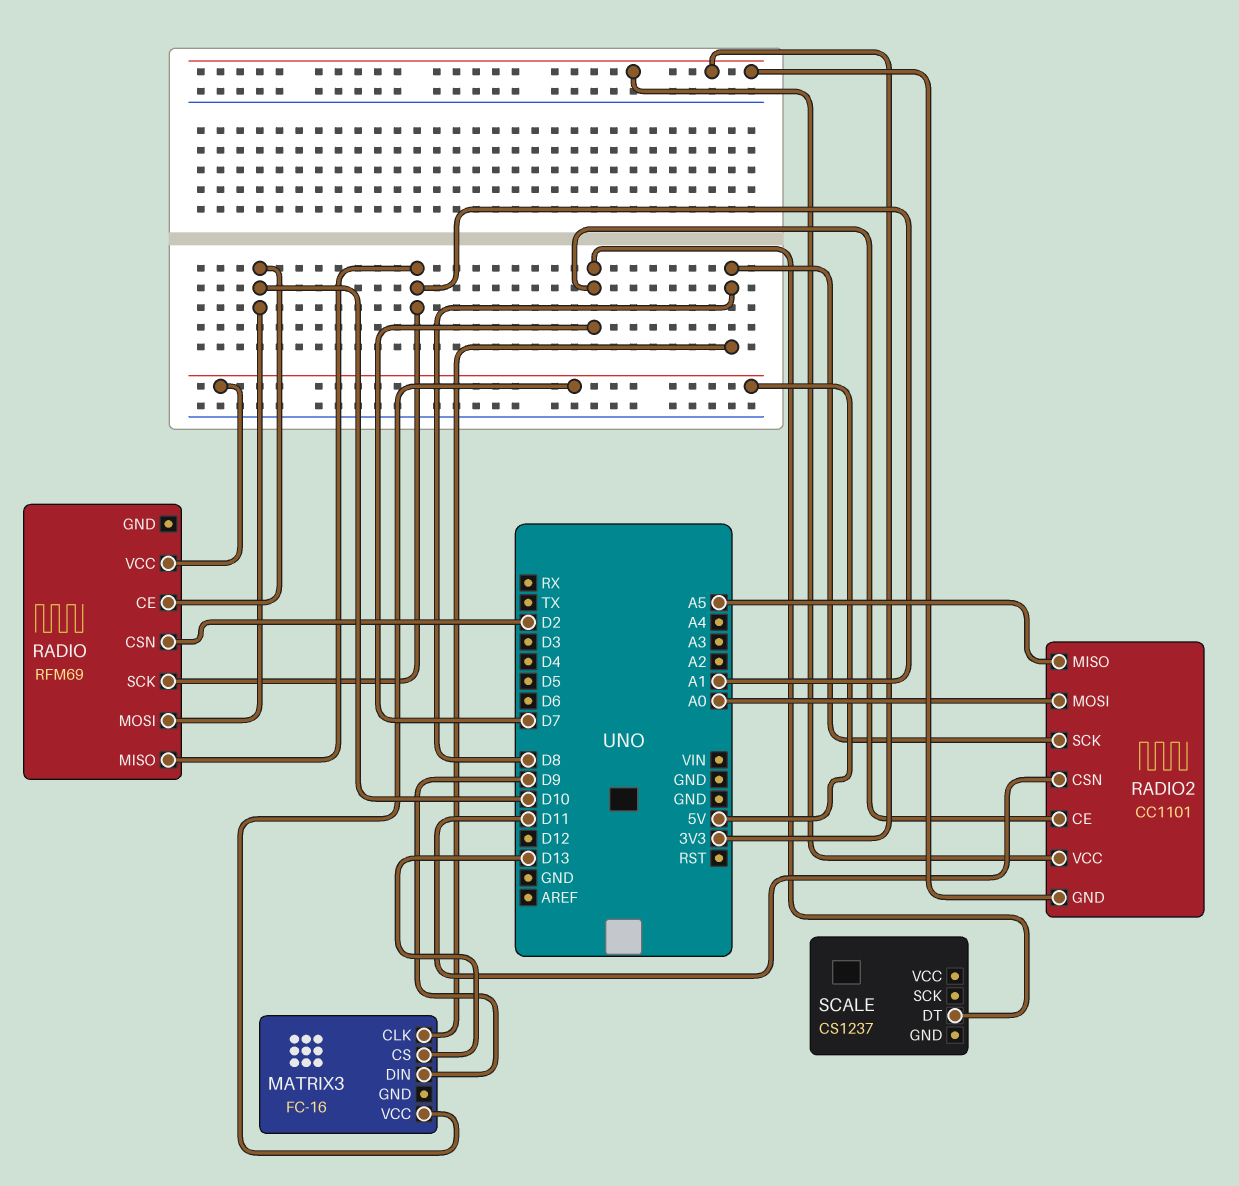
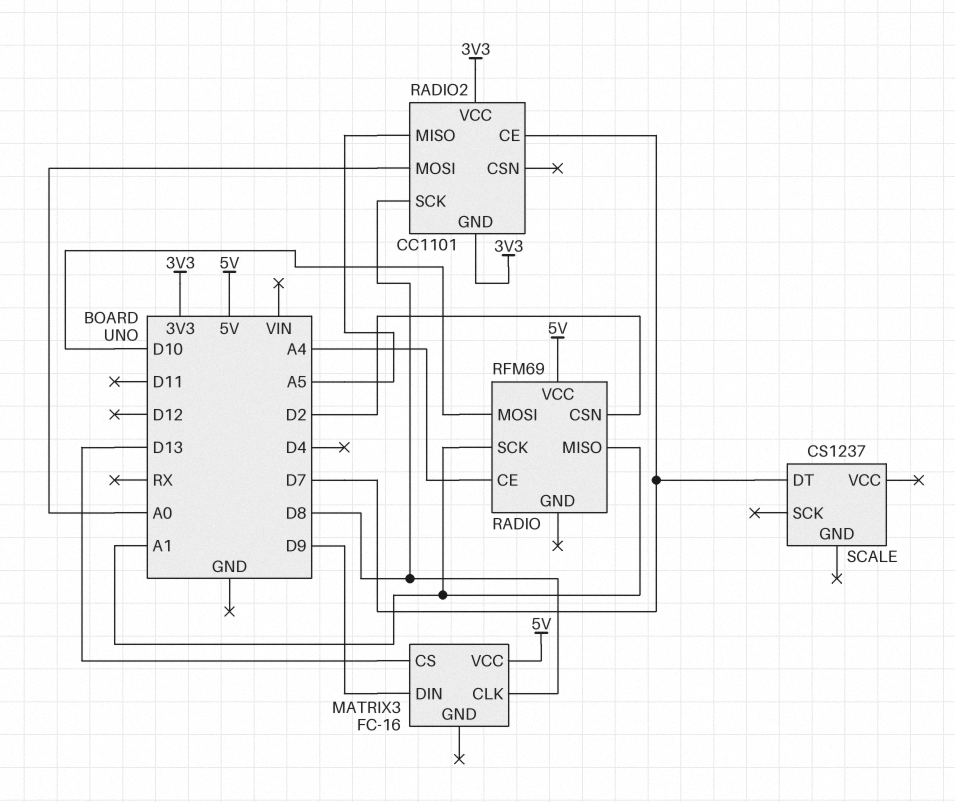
RADIO pin CE: D10 -> A4
RADIO2 pin CSN: D11 -> none

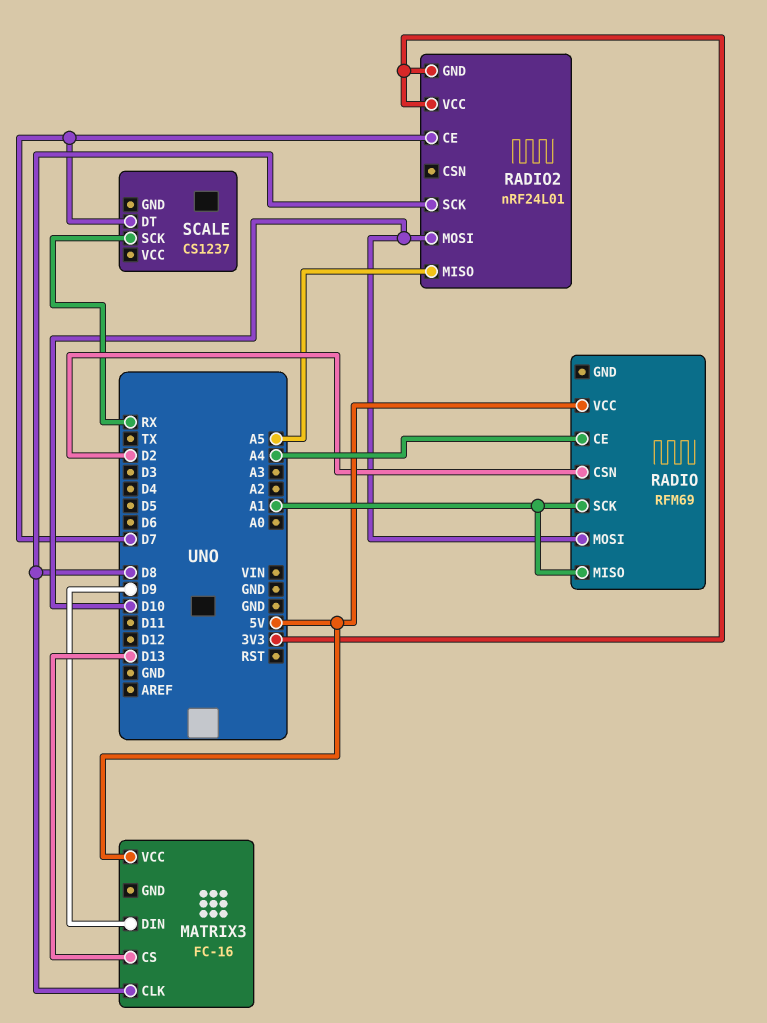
RADIO2: CC1101 -> nRF24L01
RADIO2 pin MOSI: A0 -> D10
SCALE pin SCK: none -> RX

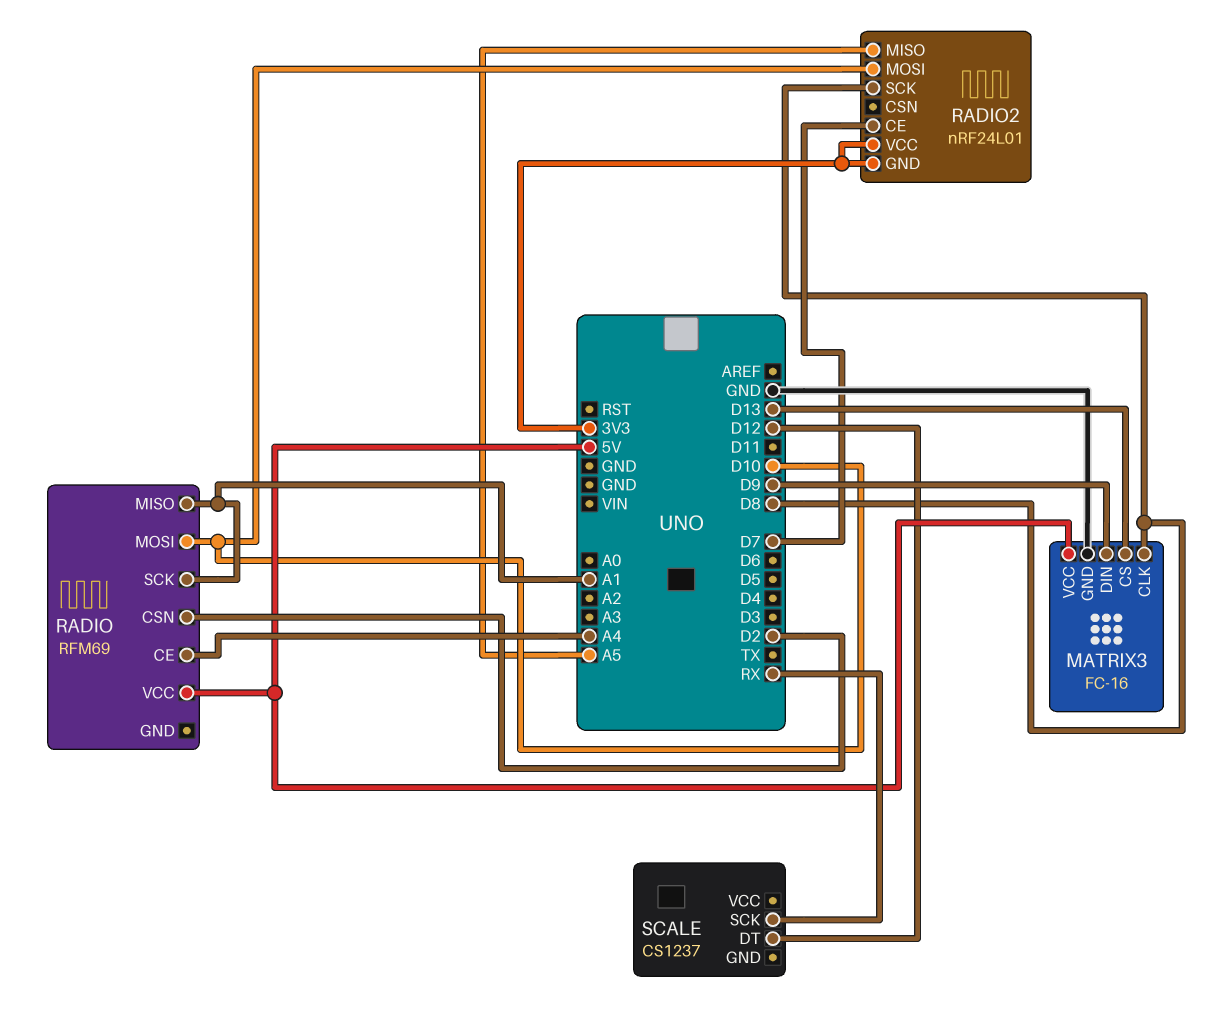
MATRIX3 pin GND: none -> GND
SCALE pin DT: D7 -> D12

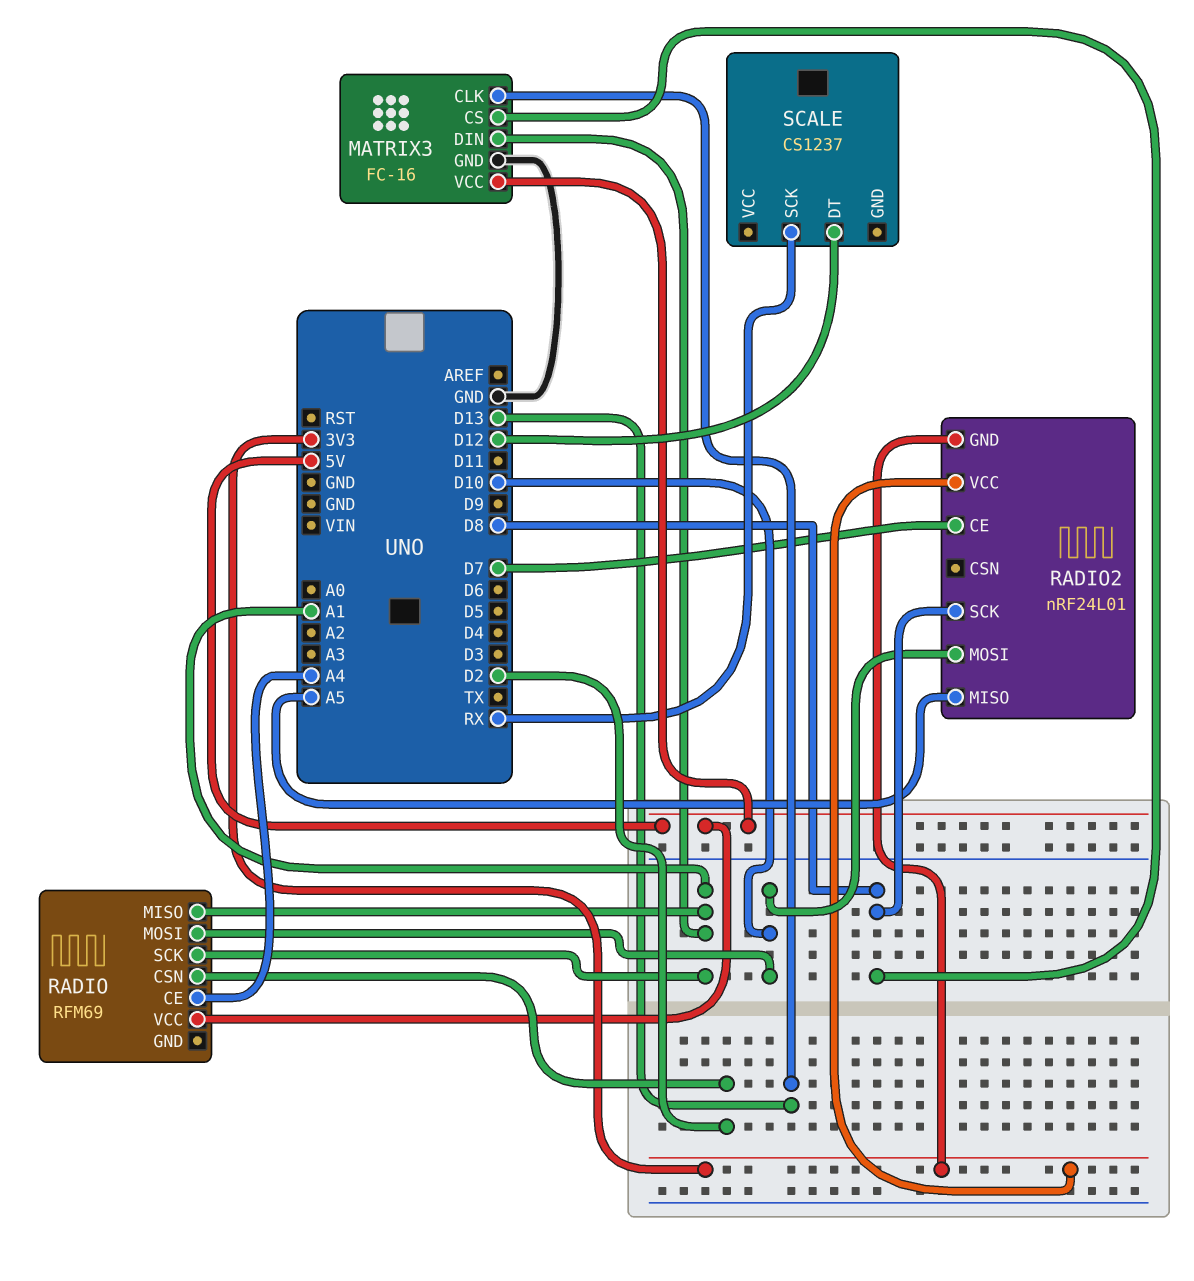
MATRIX3 pin CLK: D8 -> D13
MATRIX3 pin CS: D13 -> D8
MATRIX3 pin DIN: D9 -> A1

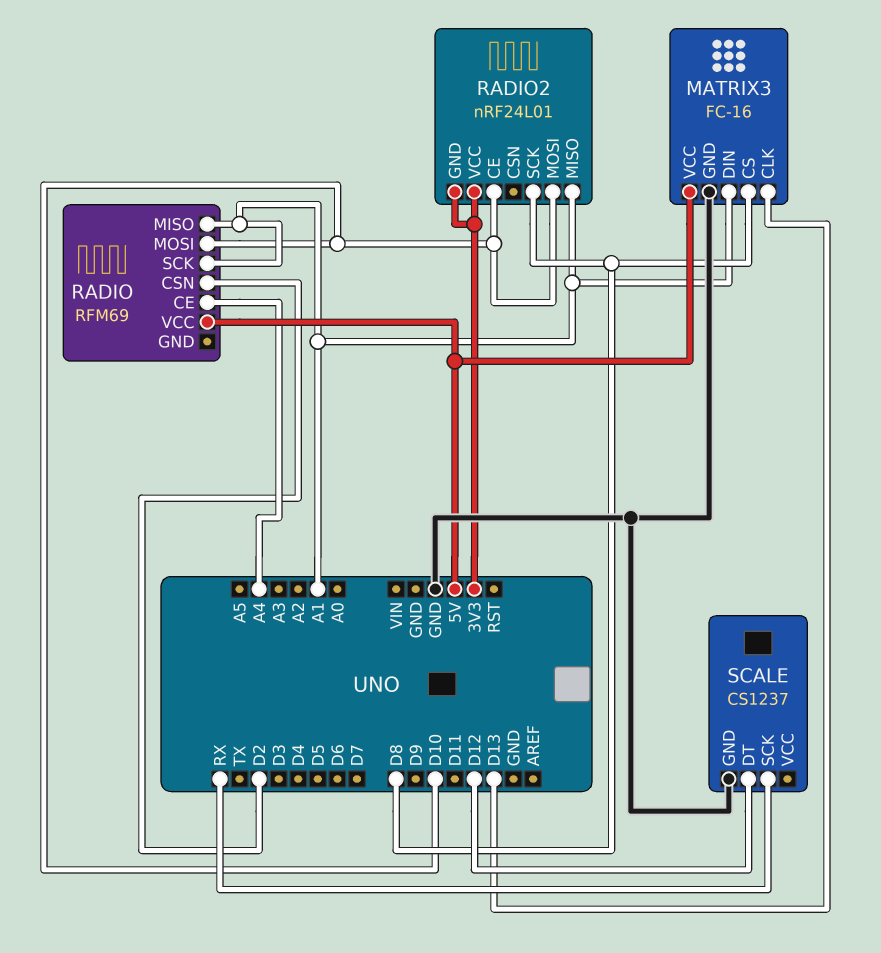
RADIO2 pin CE: D7 -> D10
RADIO2 pin MISO: A5 -> A1
SCALE pin GND: none -> GND

